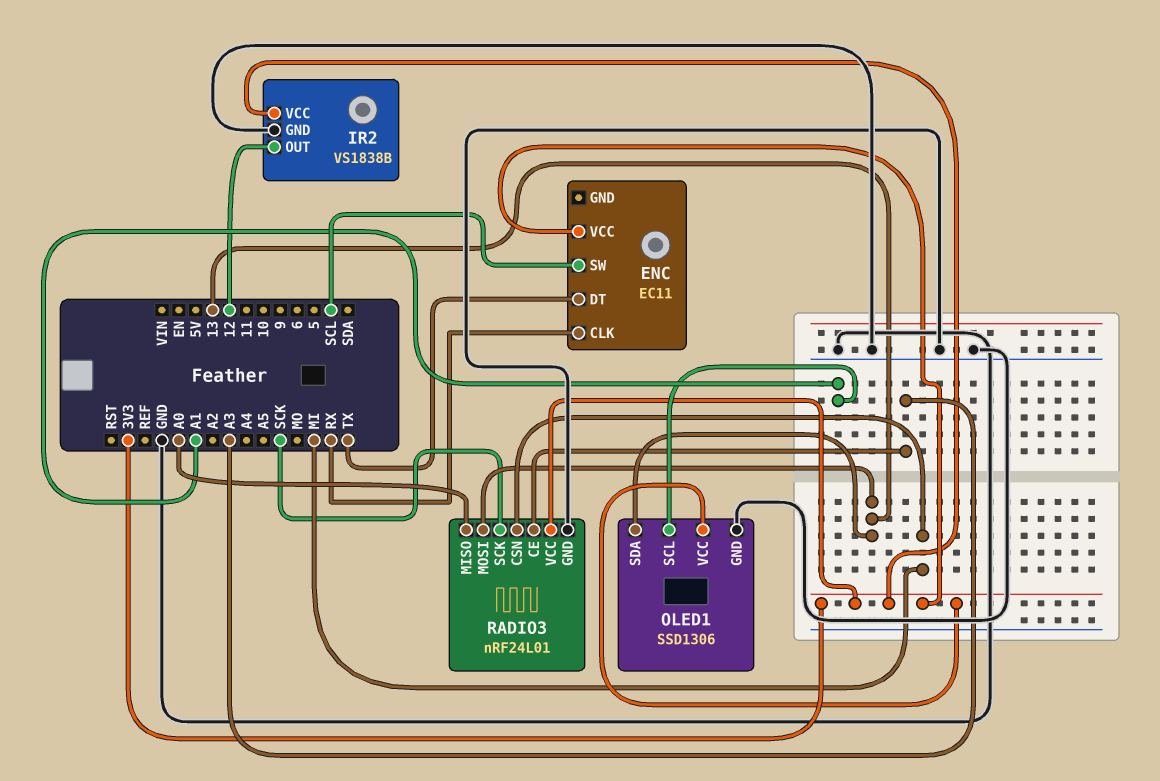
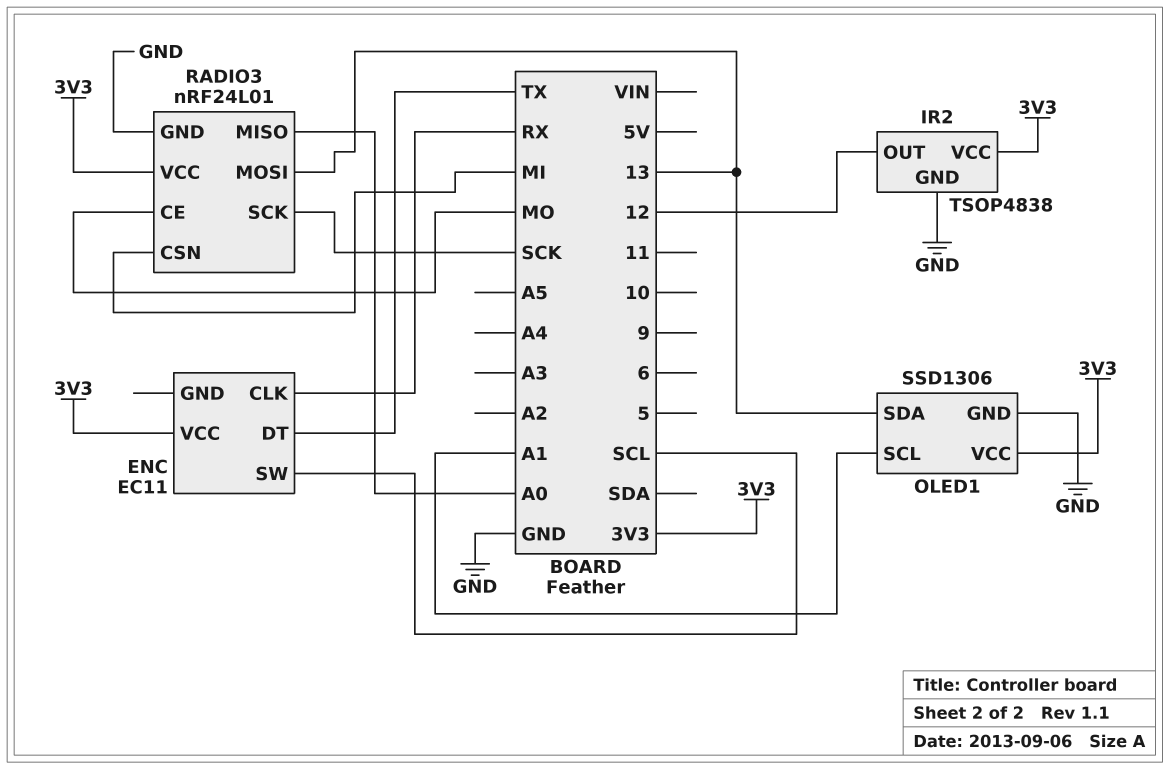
IR2: VS1838B -> TSOP4838
RADIO3 pin CE: A3 -> MO

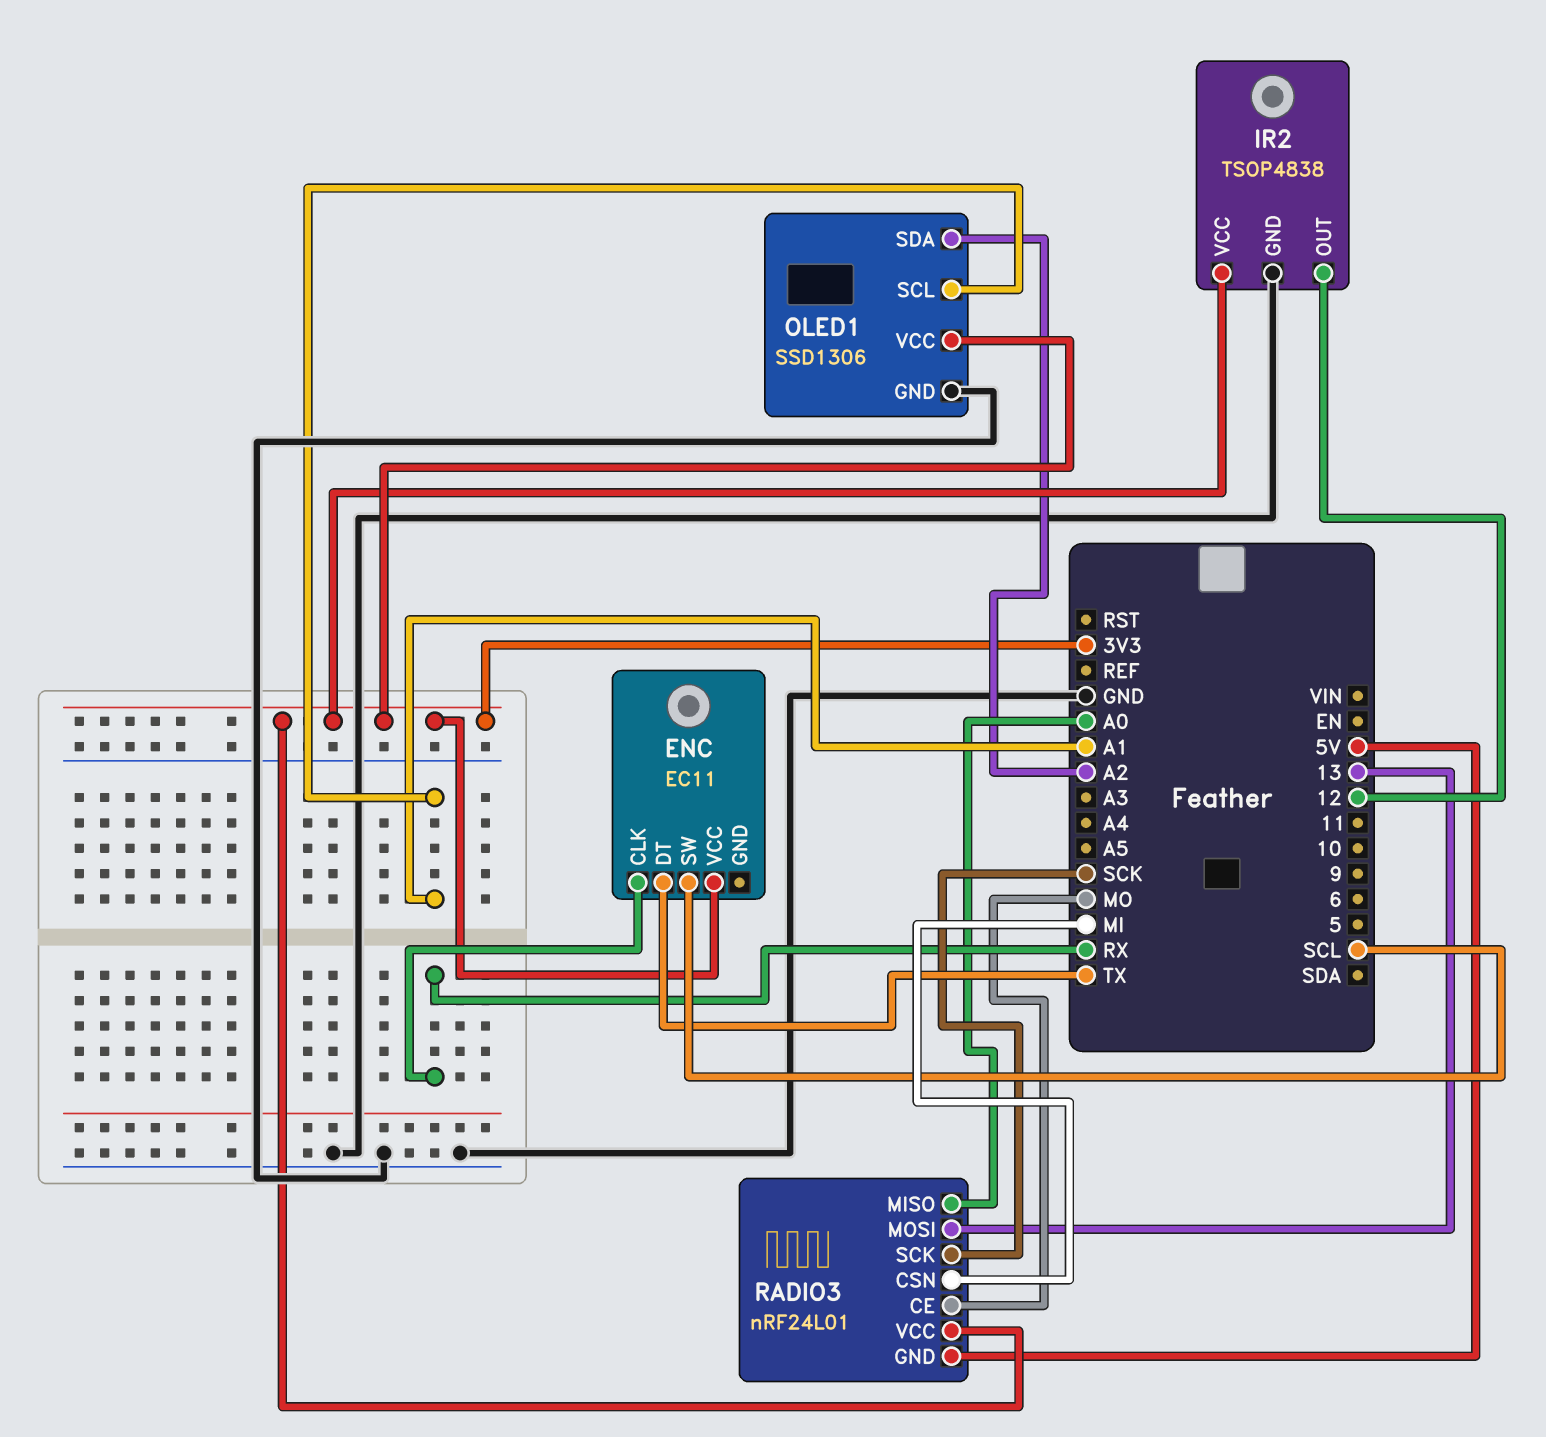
OLED1 pin SDA: 13 -> A2
RADIO3 pin GND: GND -> 5V

